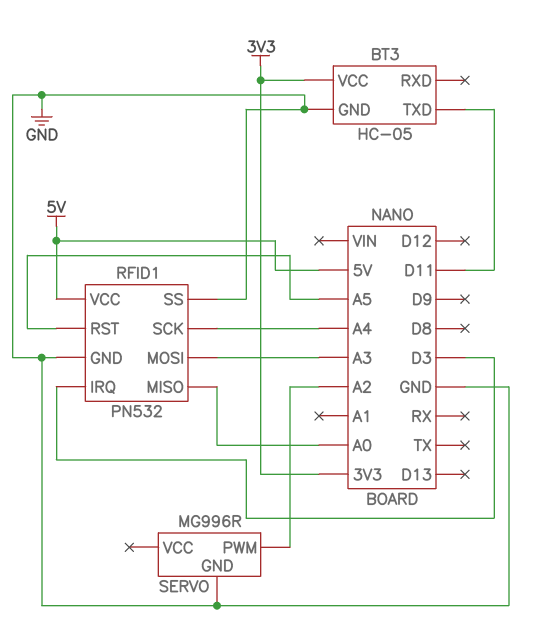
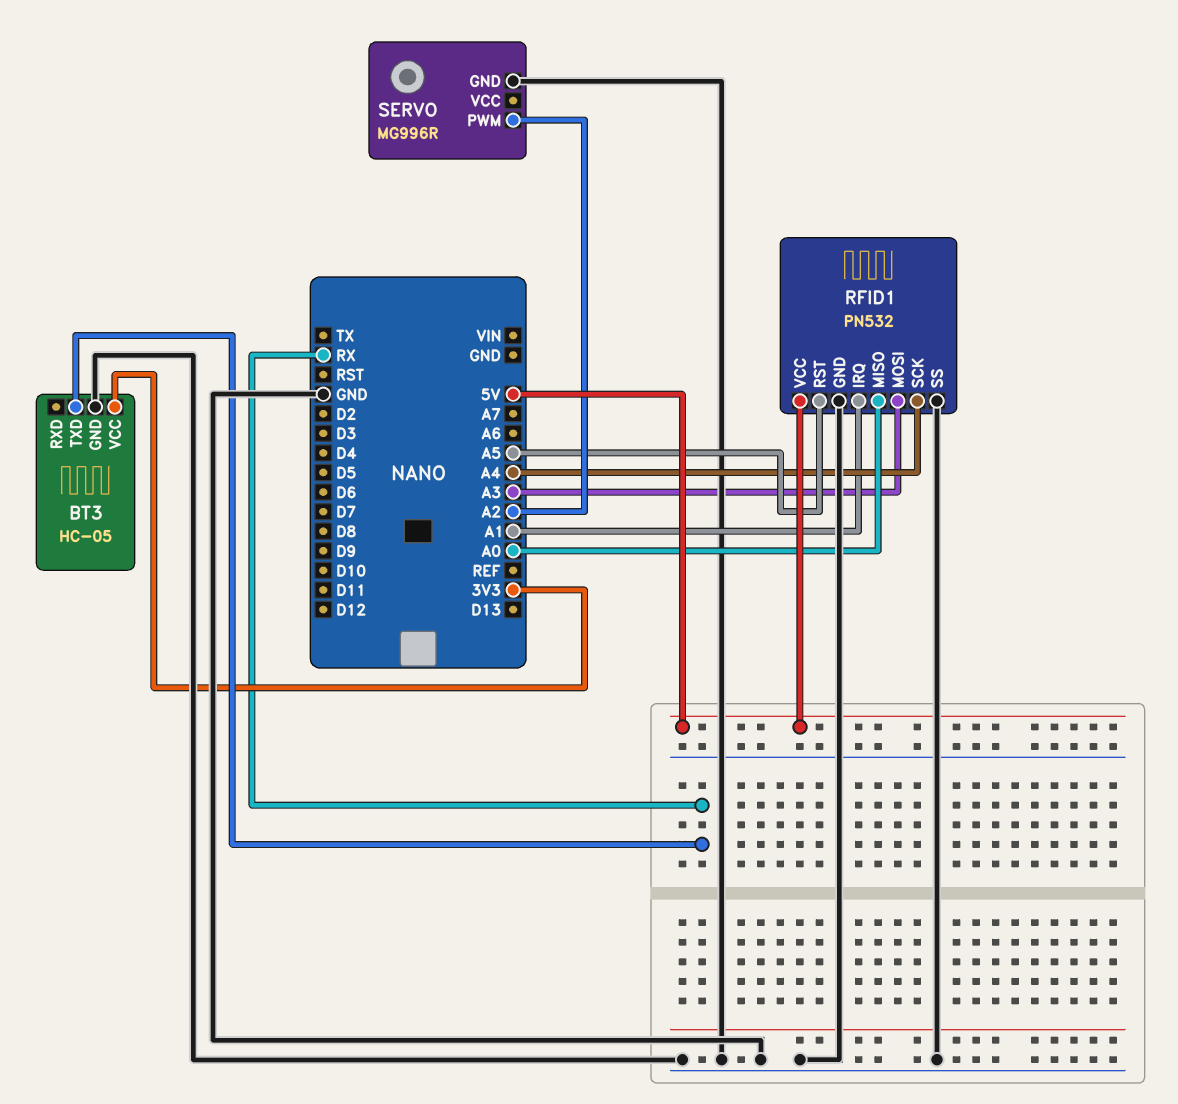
BT3 pin TXD: D11 -> RX
RFID1 pin IRQ: D3 -> A1

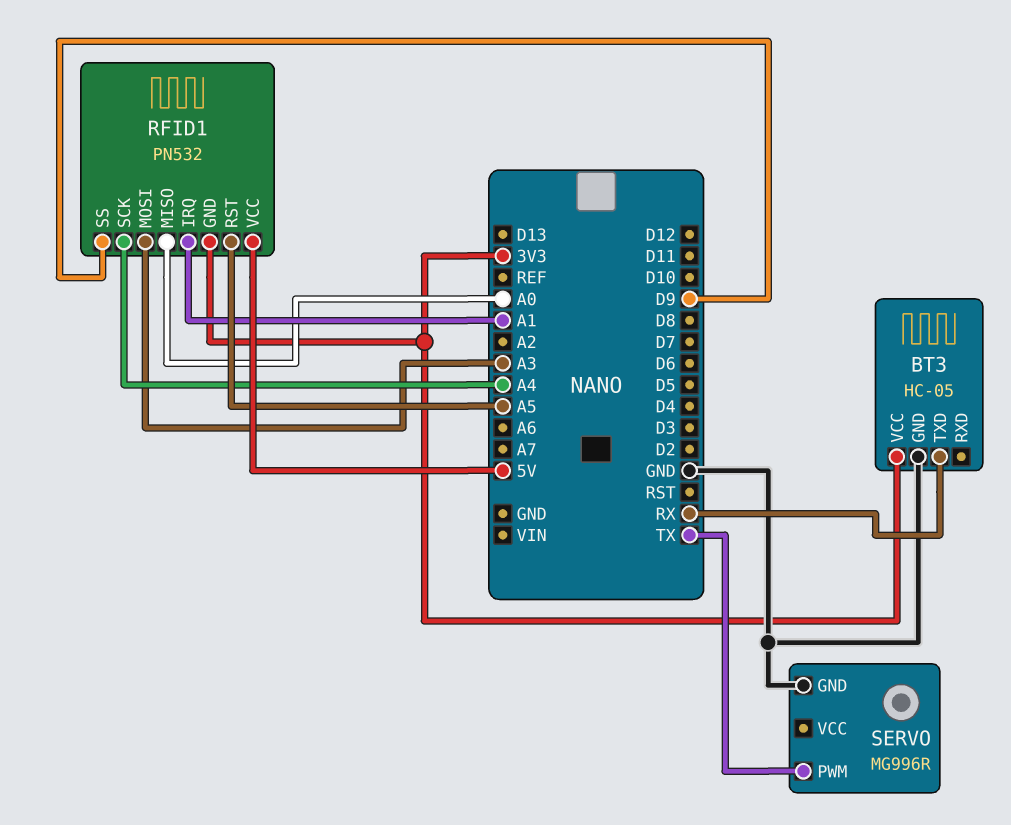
RFID1 pin GND: GND -> 3V3
RFID1 pin SS: GND -> D9
SERVO pin PWM: A2 -> TX

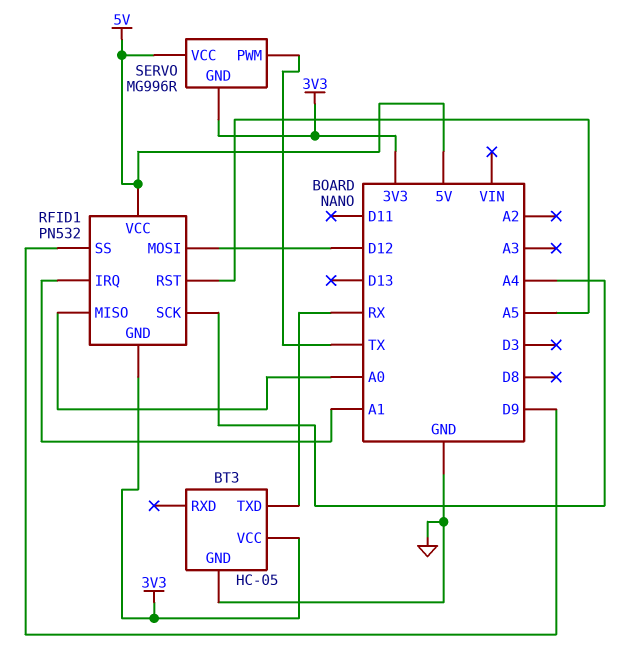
RFID1 pin MOSI: A3 -> D12
SERVO pin GND: GND -> 3V3
SERVO pin VCC: none -> 5V

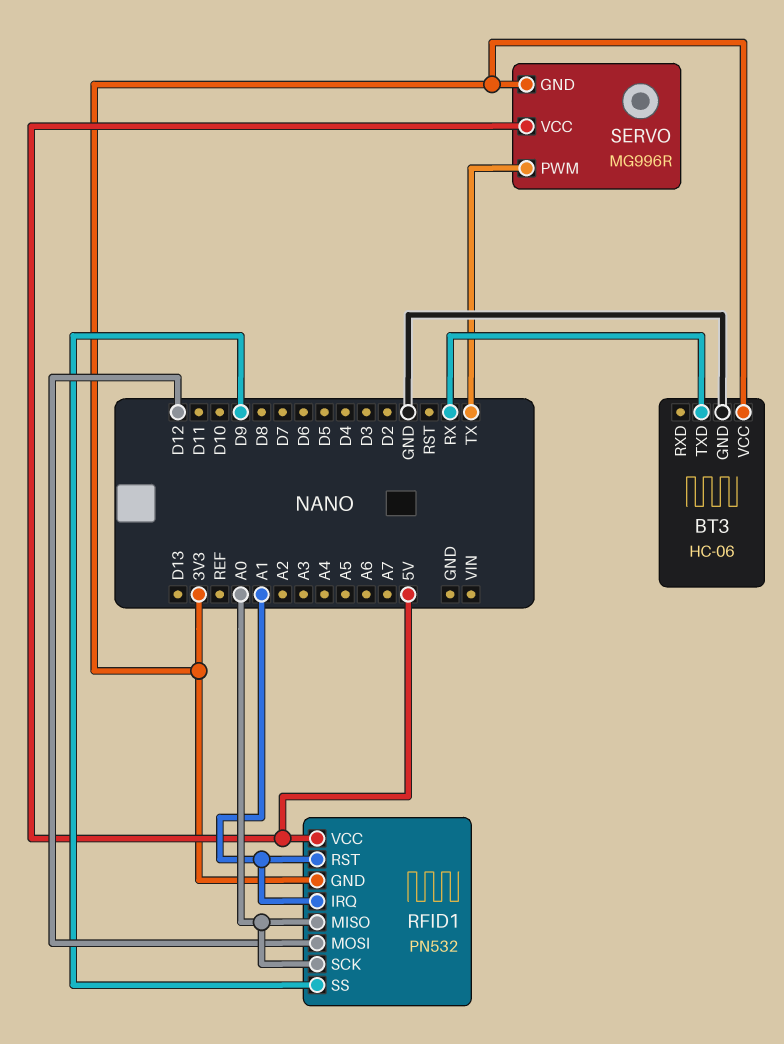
BT3: HC-05 -> HC-06
RFID1 pin RST: A5 -> A1
RFID1 pin SCK: A4 -> A0

